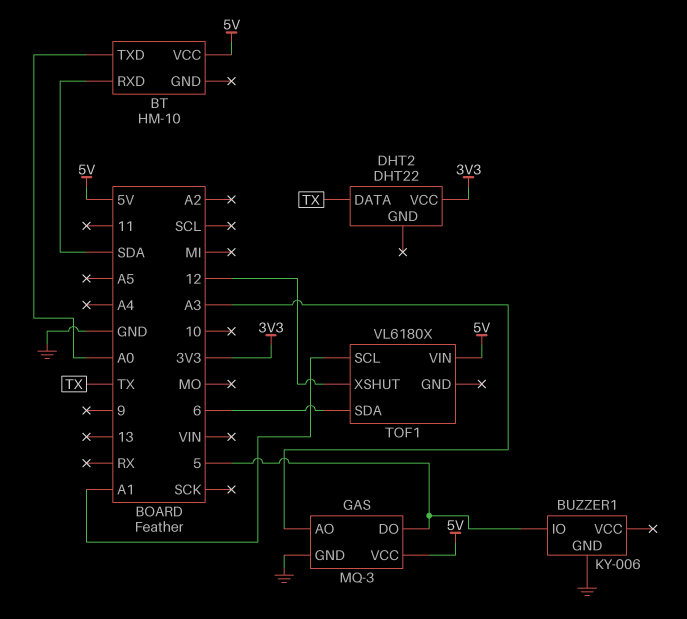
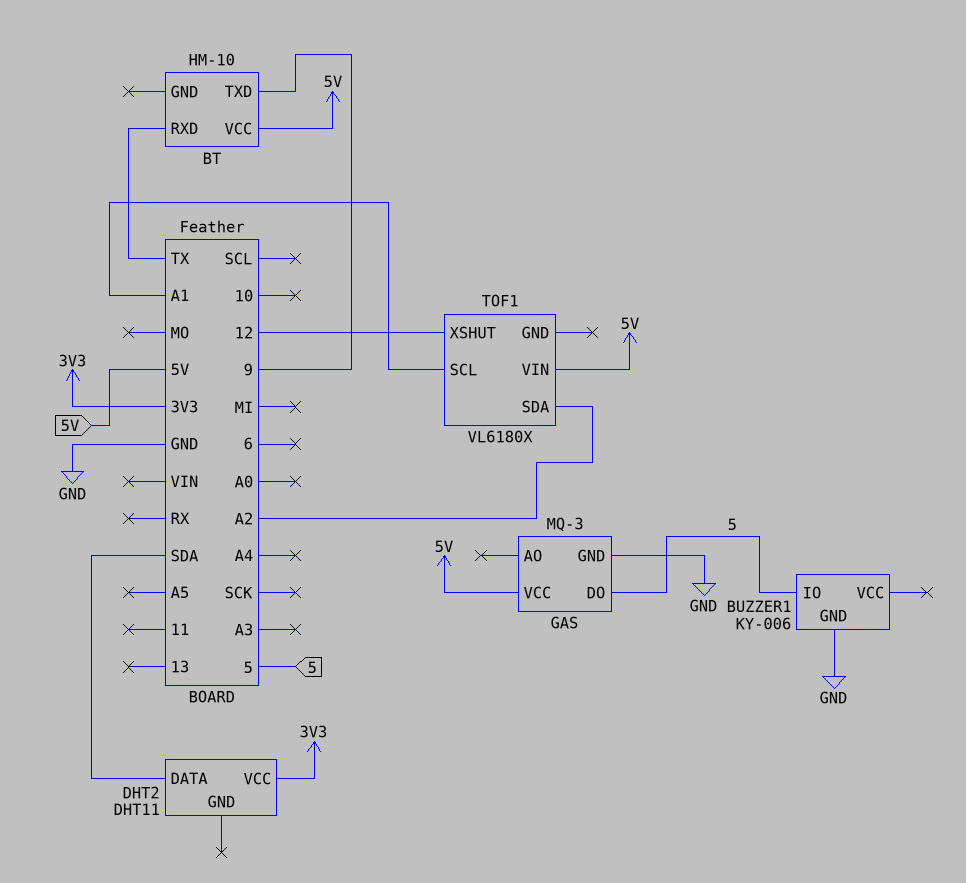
BT pin RXD: SDA -> TX
BT pin TXD: A0 -> 9
DHT2: DHT22 -> DHT11
DHT2 pin DATA: TX -> SDA
GAS pin AO: A3 -> none
TOF1 pin SDA: 6 -> A2

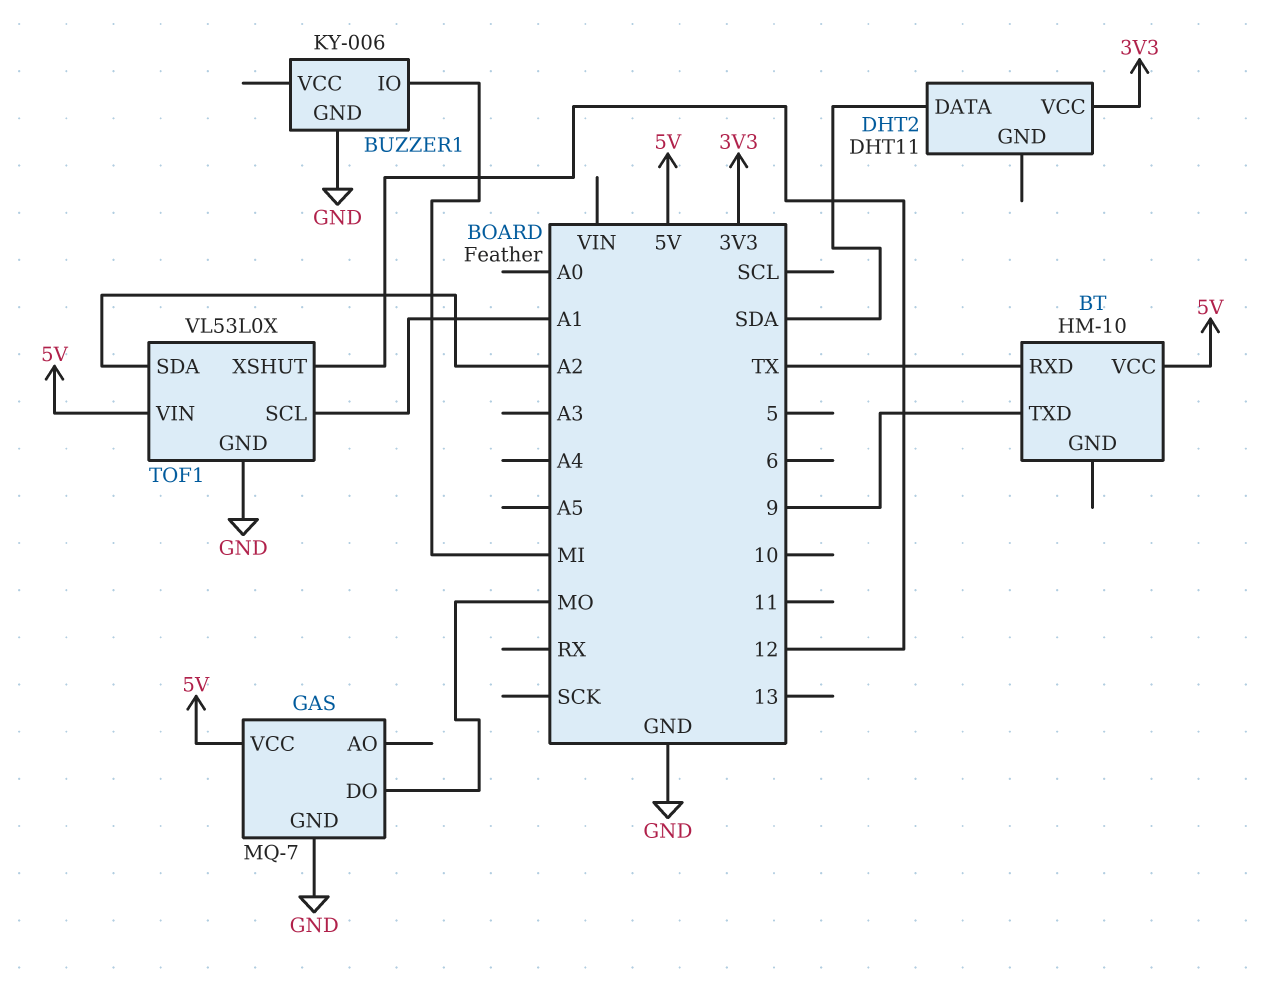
BUZZER1 pin IO: 5 -> MI
GAS: MQ-3 -> MQ-7
GAS pin DO: 5 -> MO
TOF1: VL6180X -> VL53L0X
TOF1 pin GND: none -> GND

